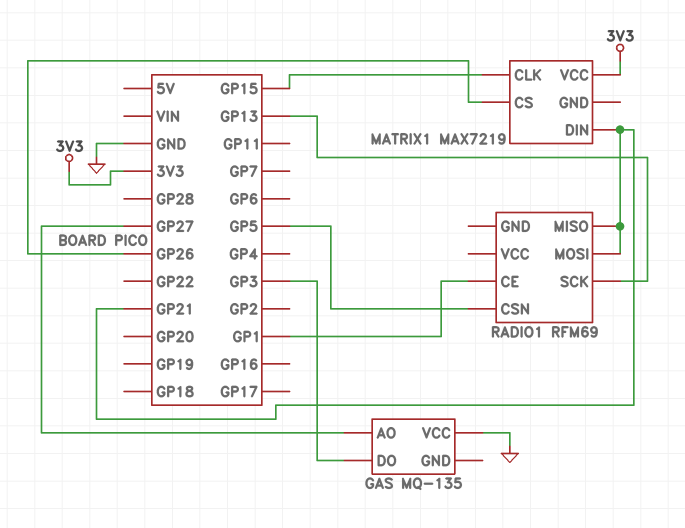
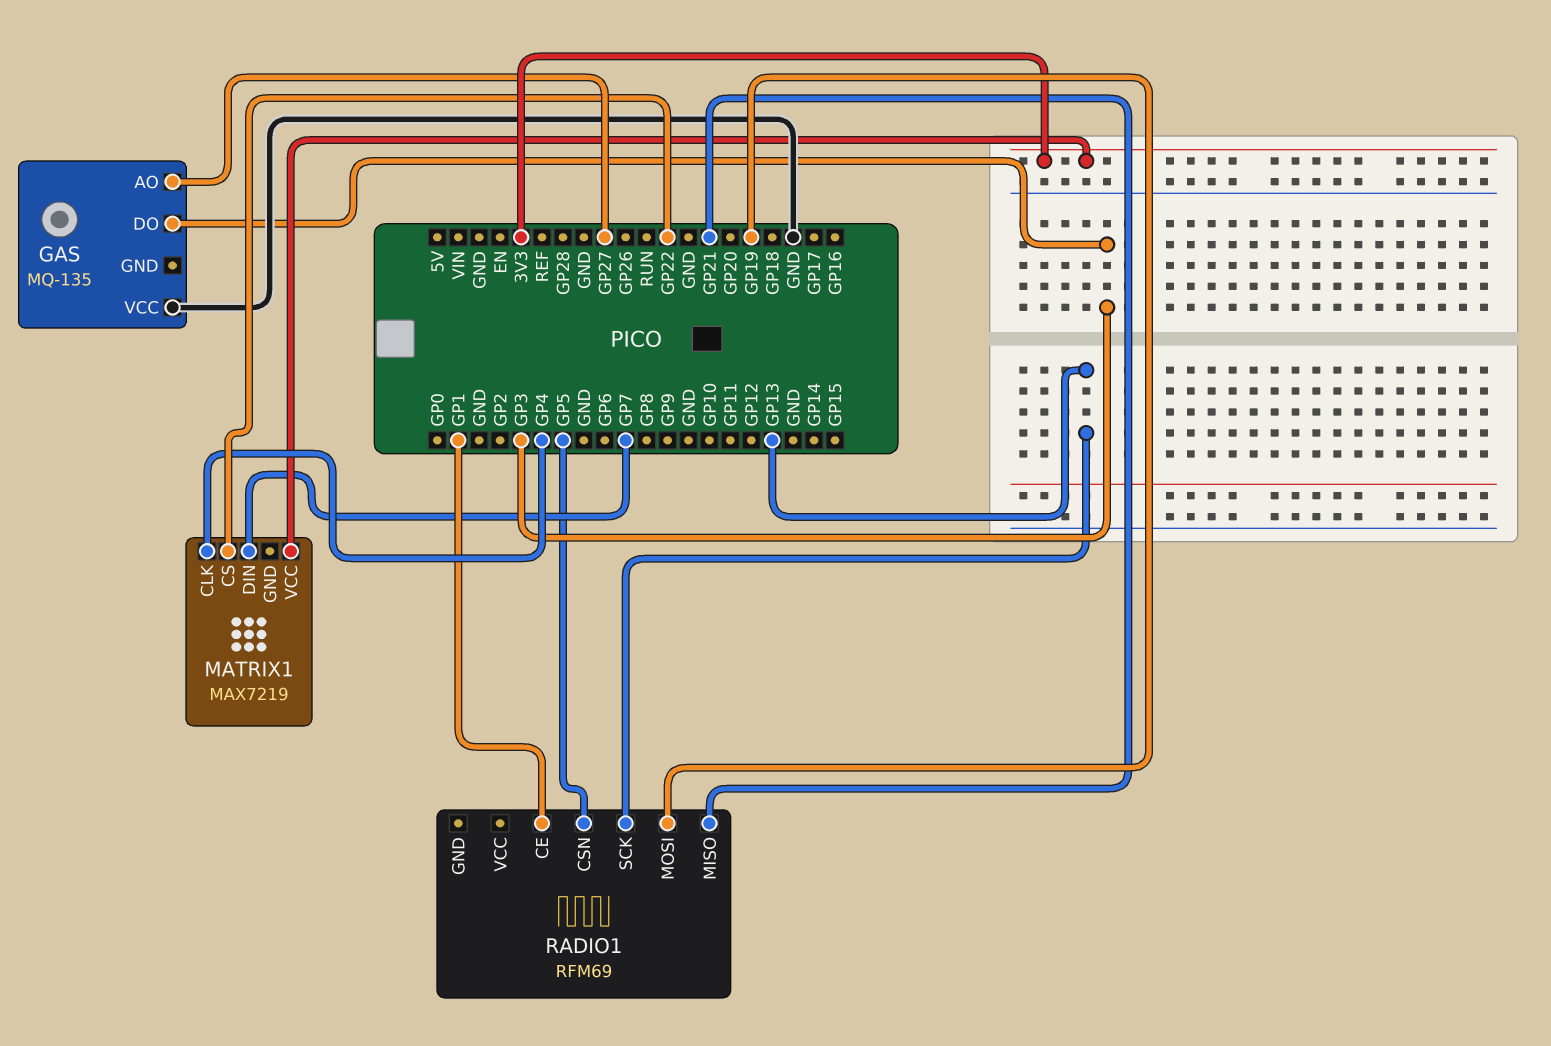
MATRIX1 pin CLK: GP15 -> GP4
MATRIX1 pin CS: GP26 -> GP22
MATRIX1 pin DIN: GP21 -> GP7
RADIO1 pin MOSI: GP21 -> GP19

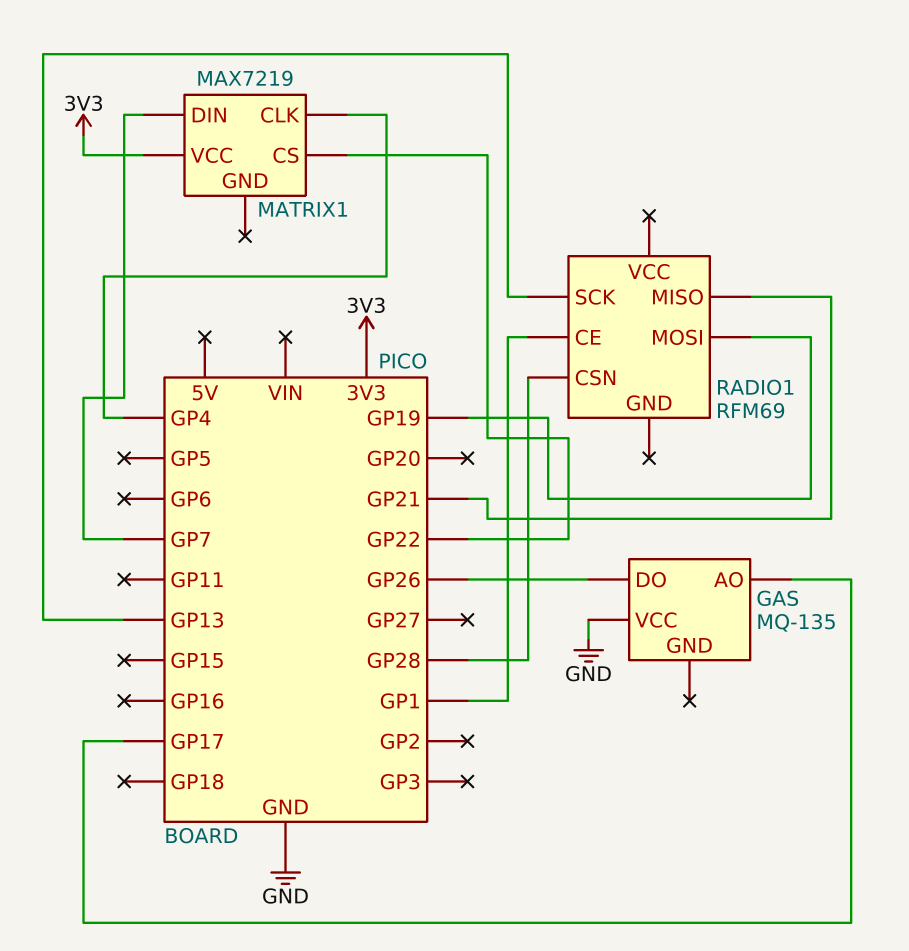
GAS pin AO: GP27 -> GP17
GAS pin DO: GP3 -> GP26
RADIO1 pin CSN: GP5 -> GP28

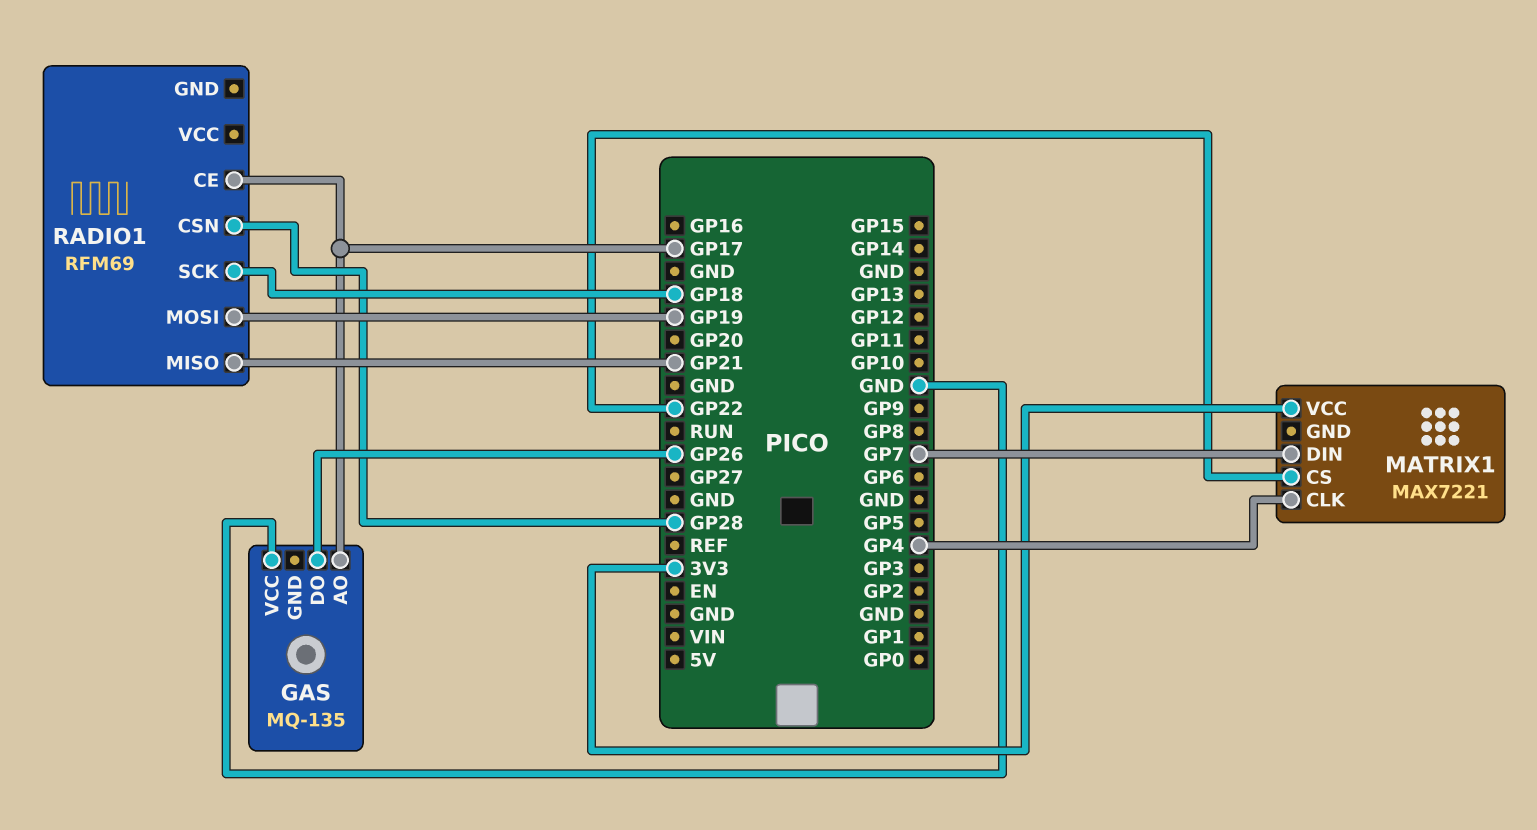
MATRIX1: MAX7219 -> MAX7221
RADIO1 pin CE: GP1 -> GP17
RADIO1 pin SCK: GP13 -> GP18

